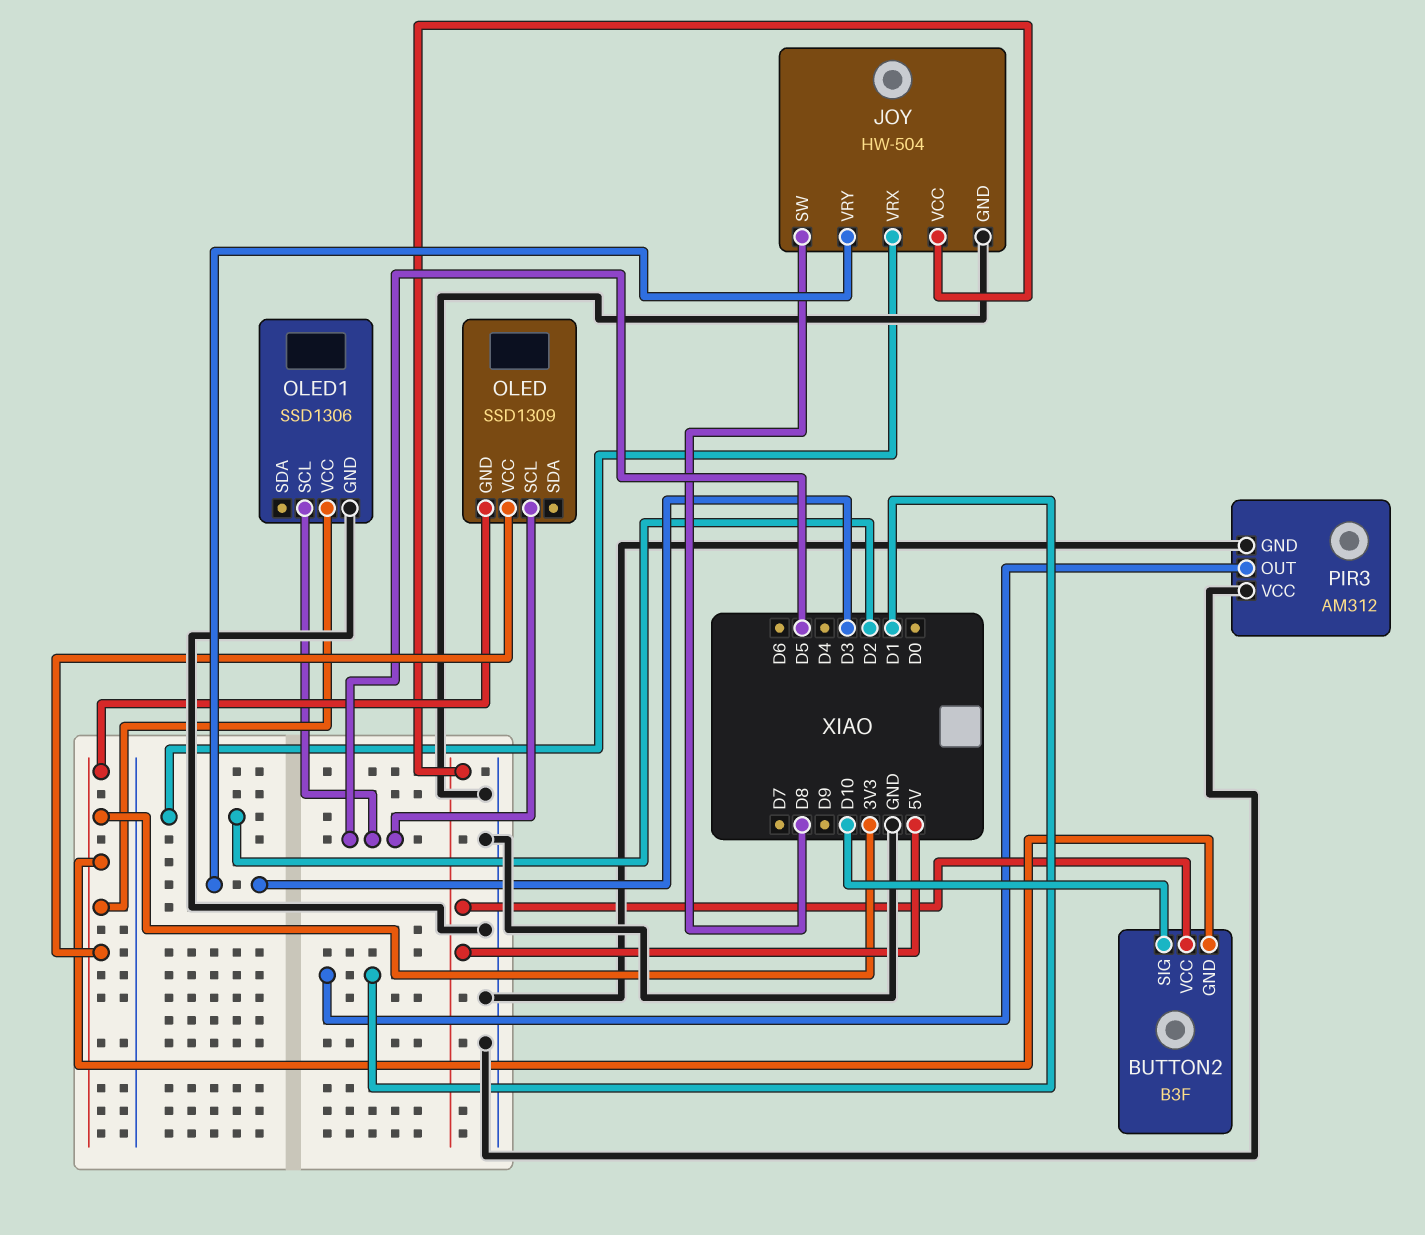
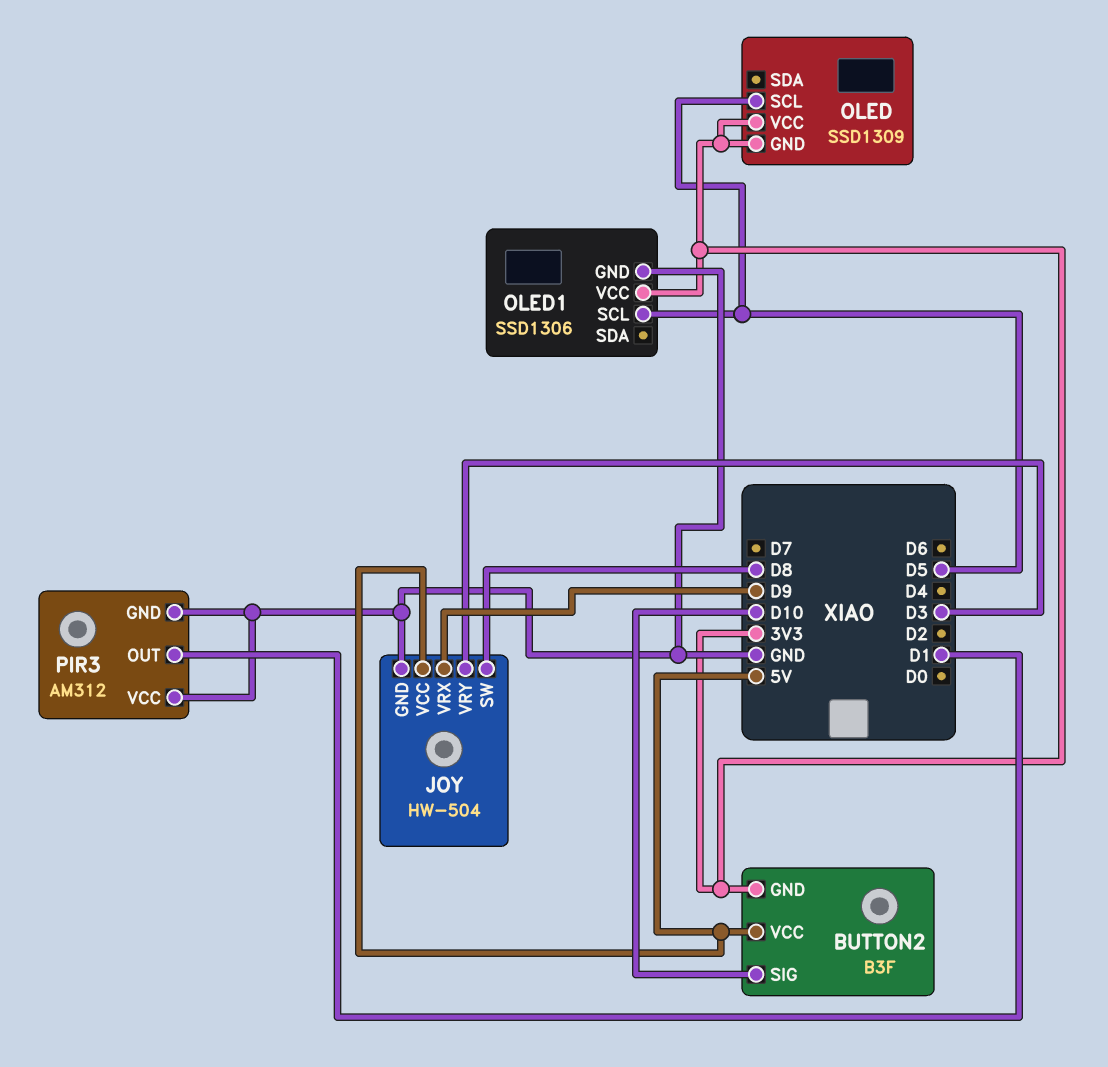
JOY pin VRX: D2 -> D9

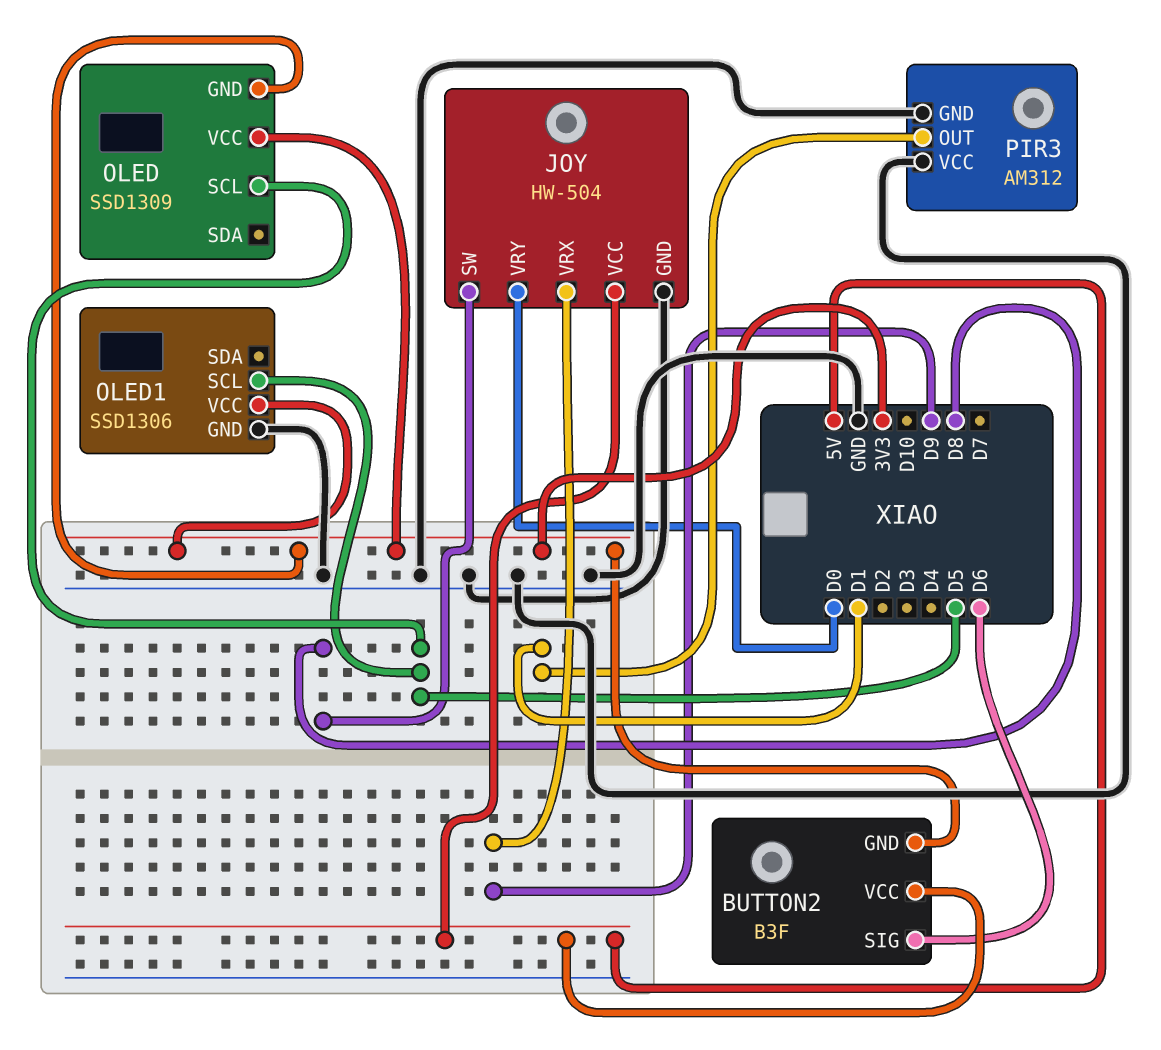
BUTTON2 pin SIG: D10 -> D6
JOY pin VRY: D3 -> D0

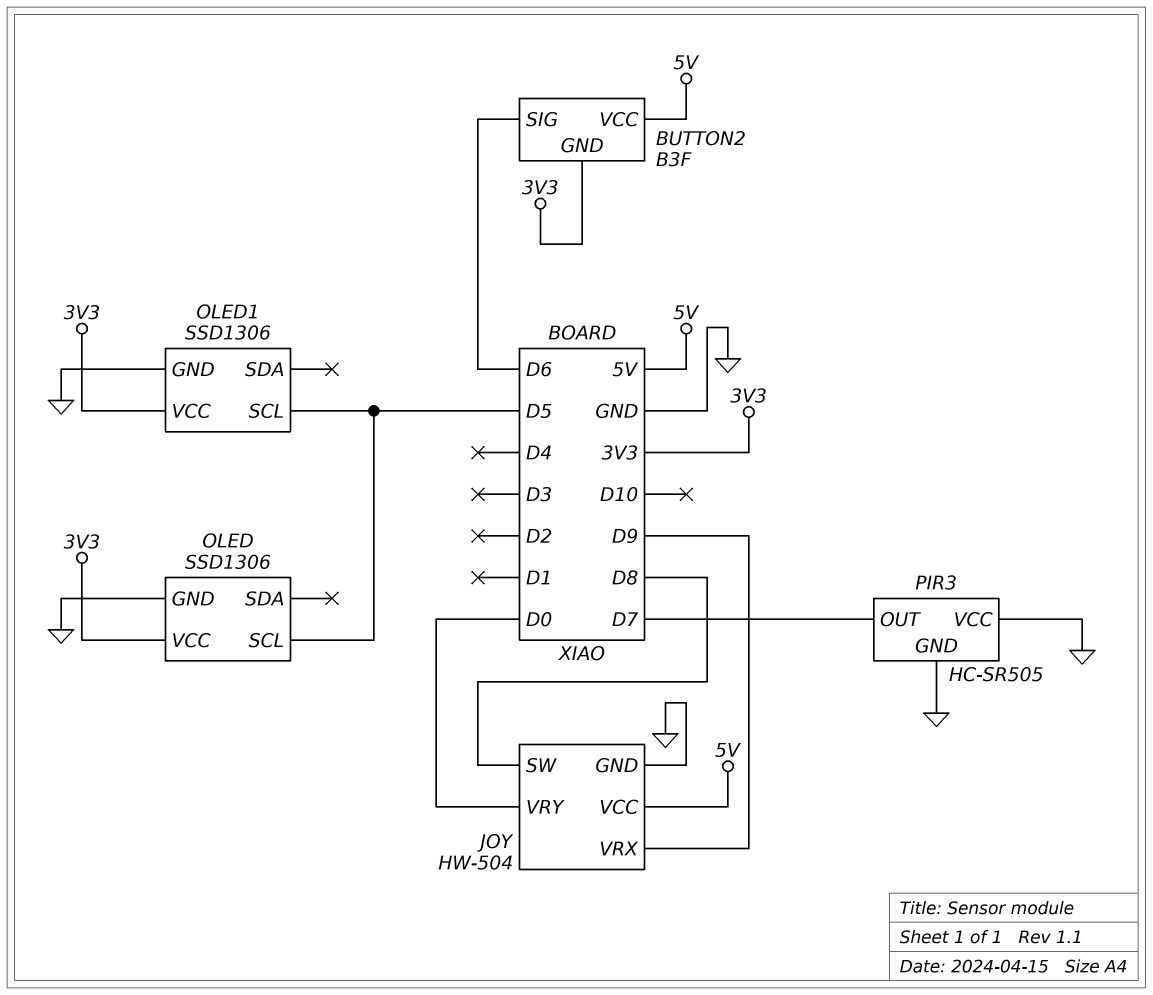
OLED: SSD1309 -> SSD1306
OLED pin GND: 3V3 -> GND
PIR3: AM312 -> HC-SR505
PIR3 pin OUT: D1 -> D7

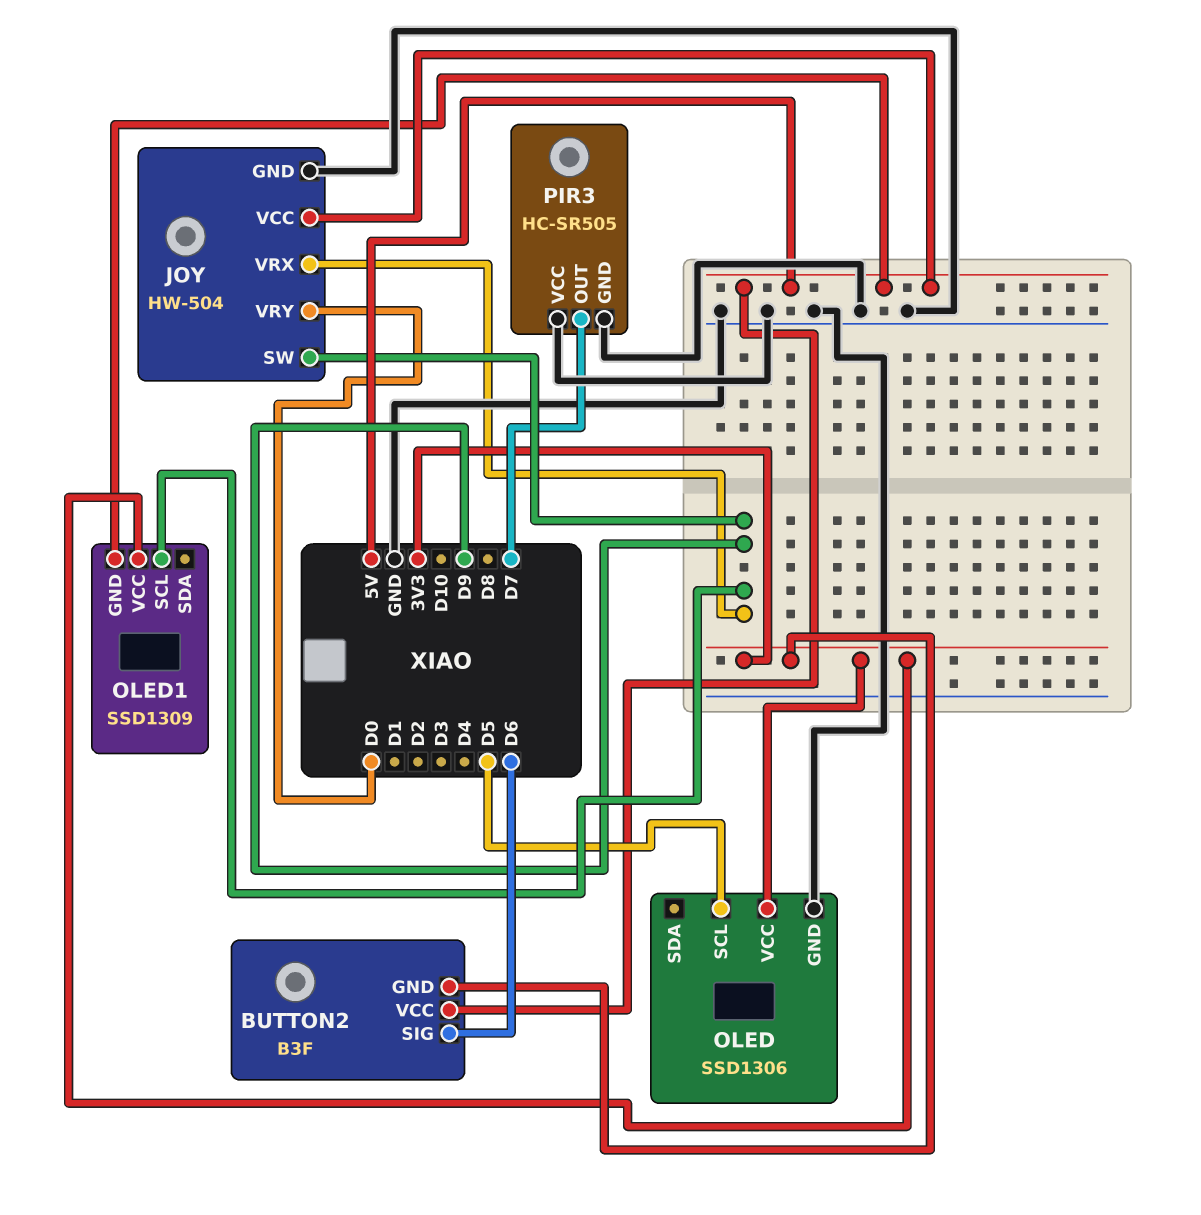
JOY pin SW: D8 -> D9
OLED1: SSD1306 -> SSD1309
OLED1 pin GND: GND -> 5V
OLED1 pin SCL: D5 -> D9

